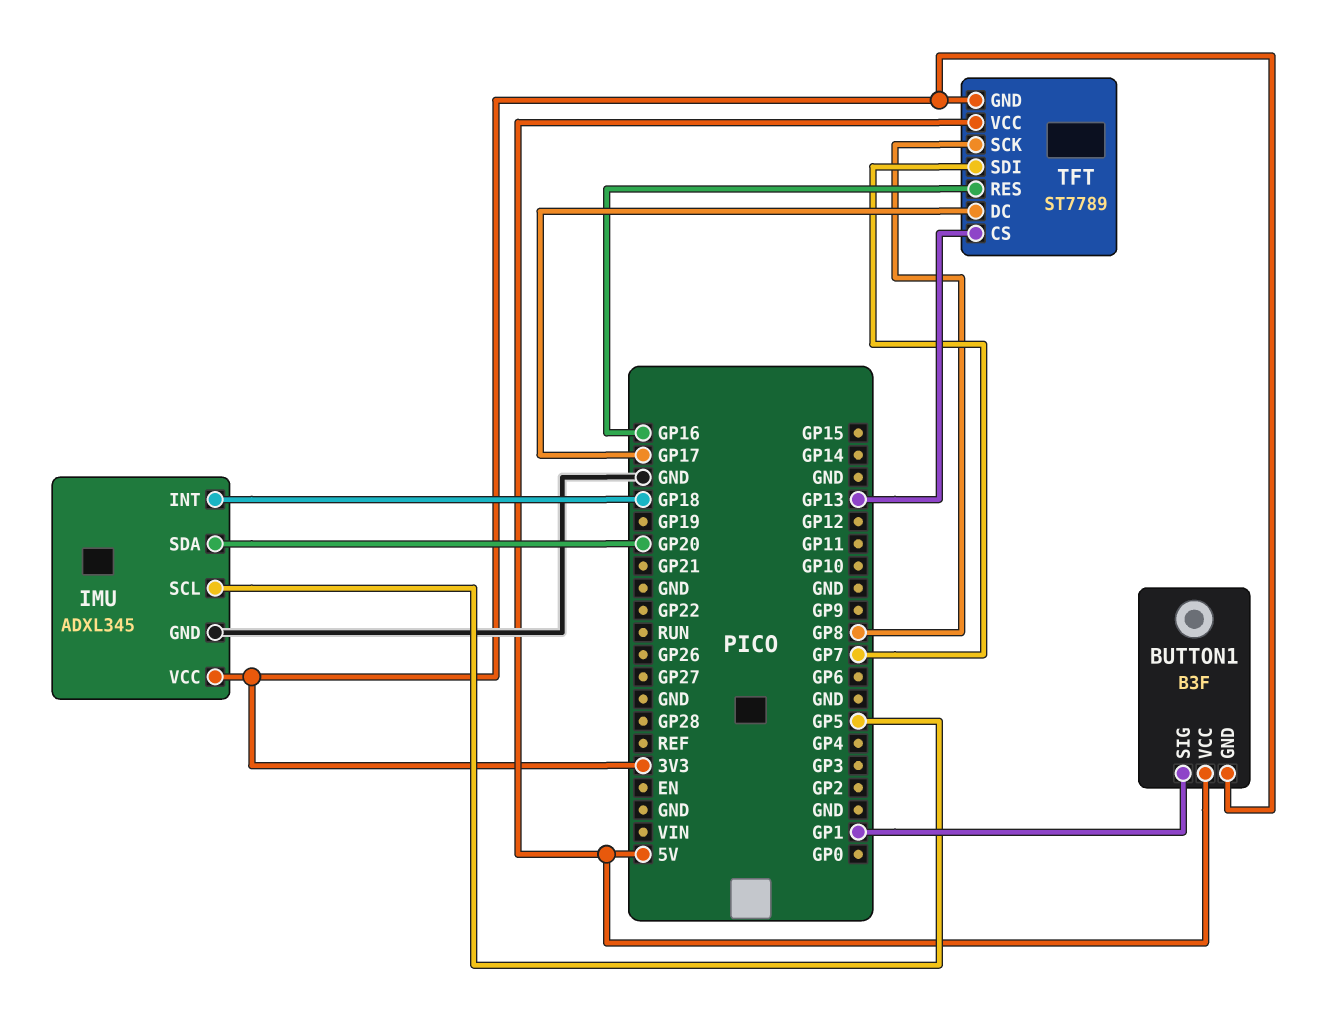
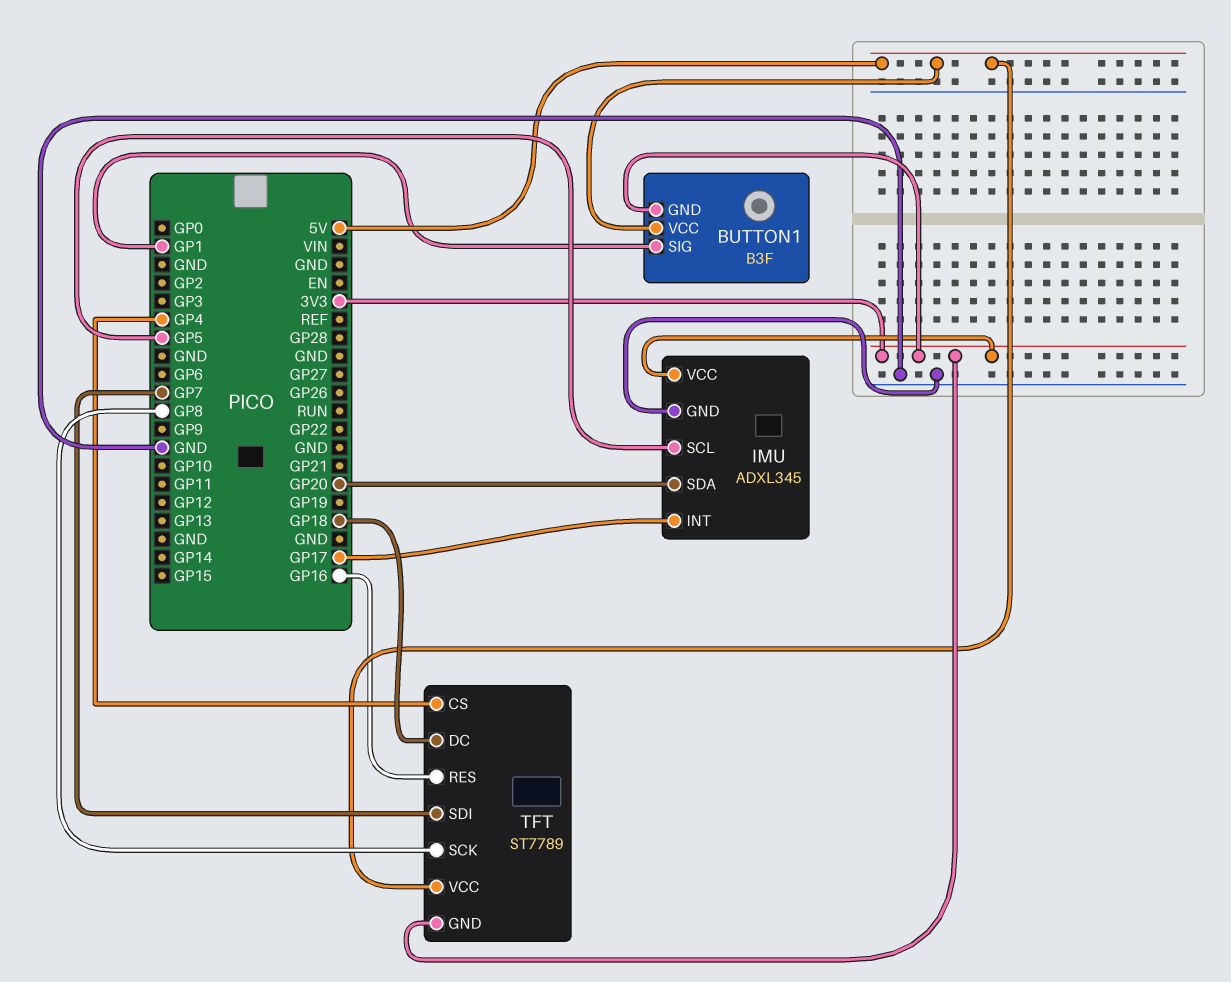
IMU pin INT: GP18 -> GP17
TFT pin CS: GP13 -> GP4
TFT pin DC: GP17 -> GP18

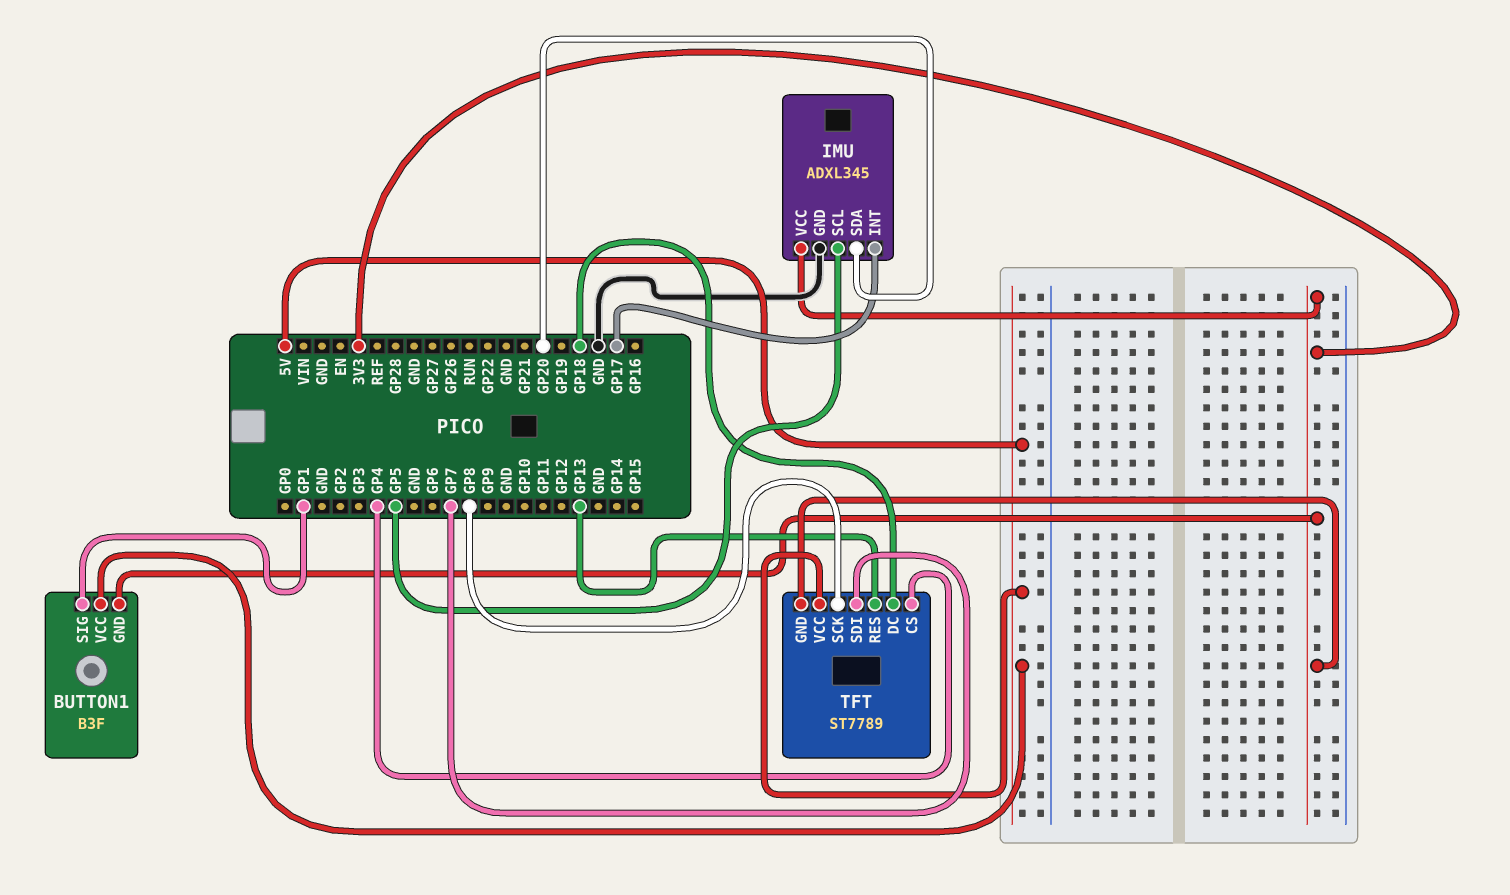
TFT pin RES: GP16 -> GP13

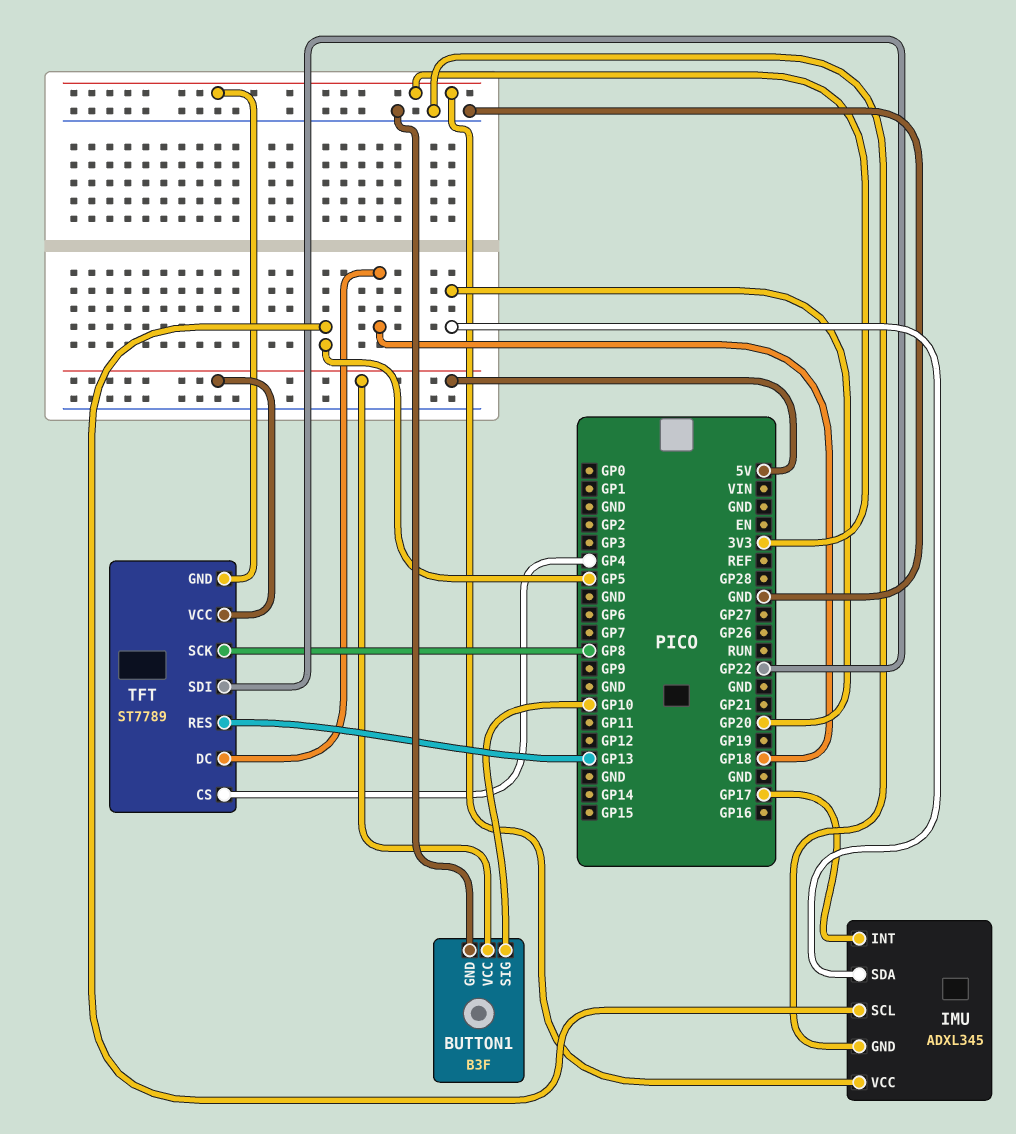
BUTTON1 pin GND: 3V3 -> GND
BUTTON1 pin SIG: GP1 -> GP10
TFT pin SDI: GP7 -> GP22

